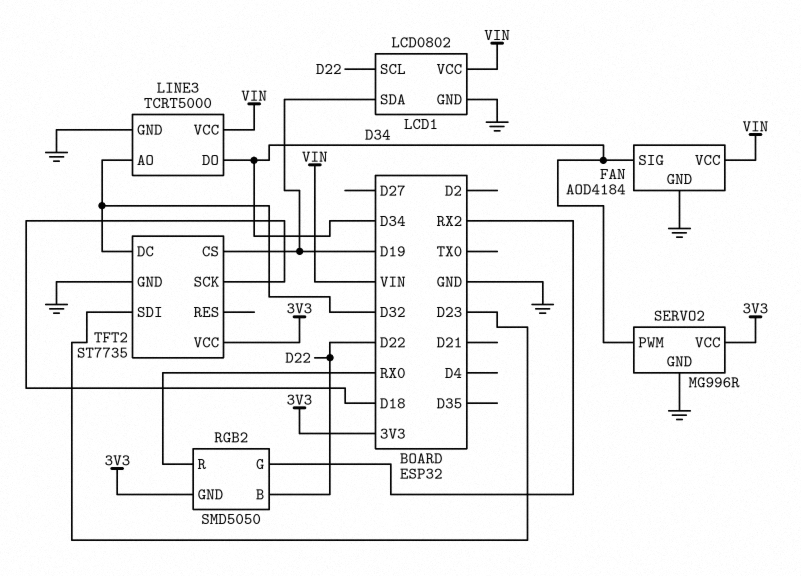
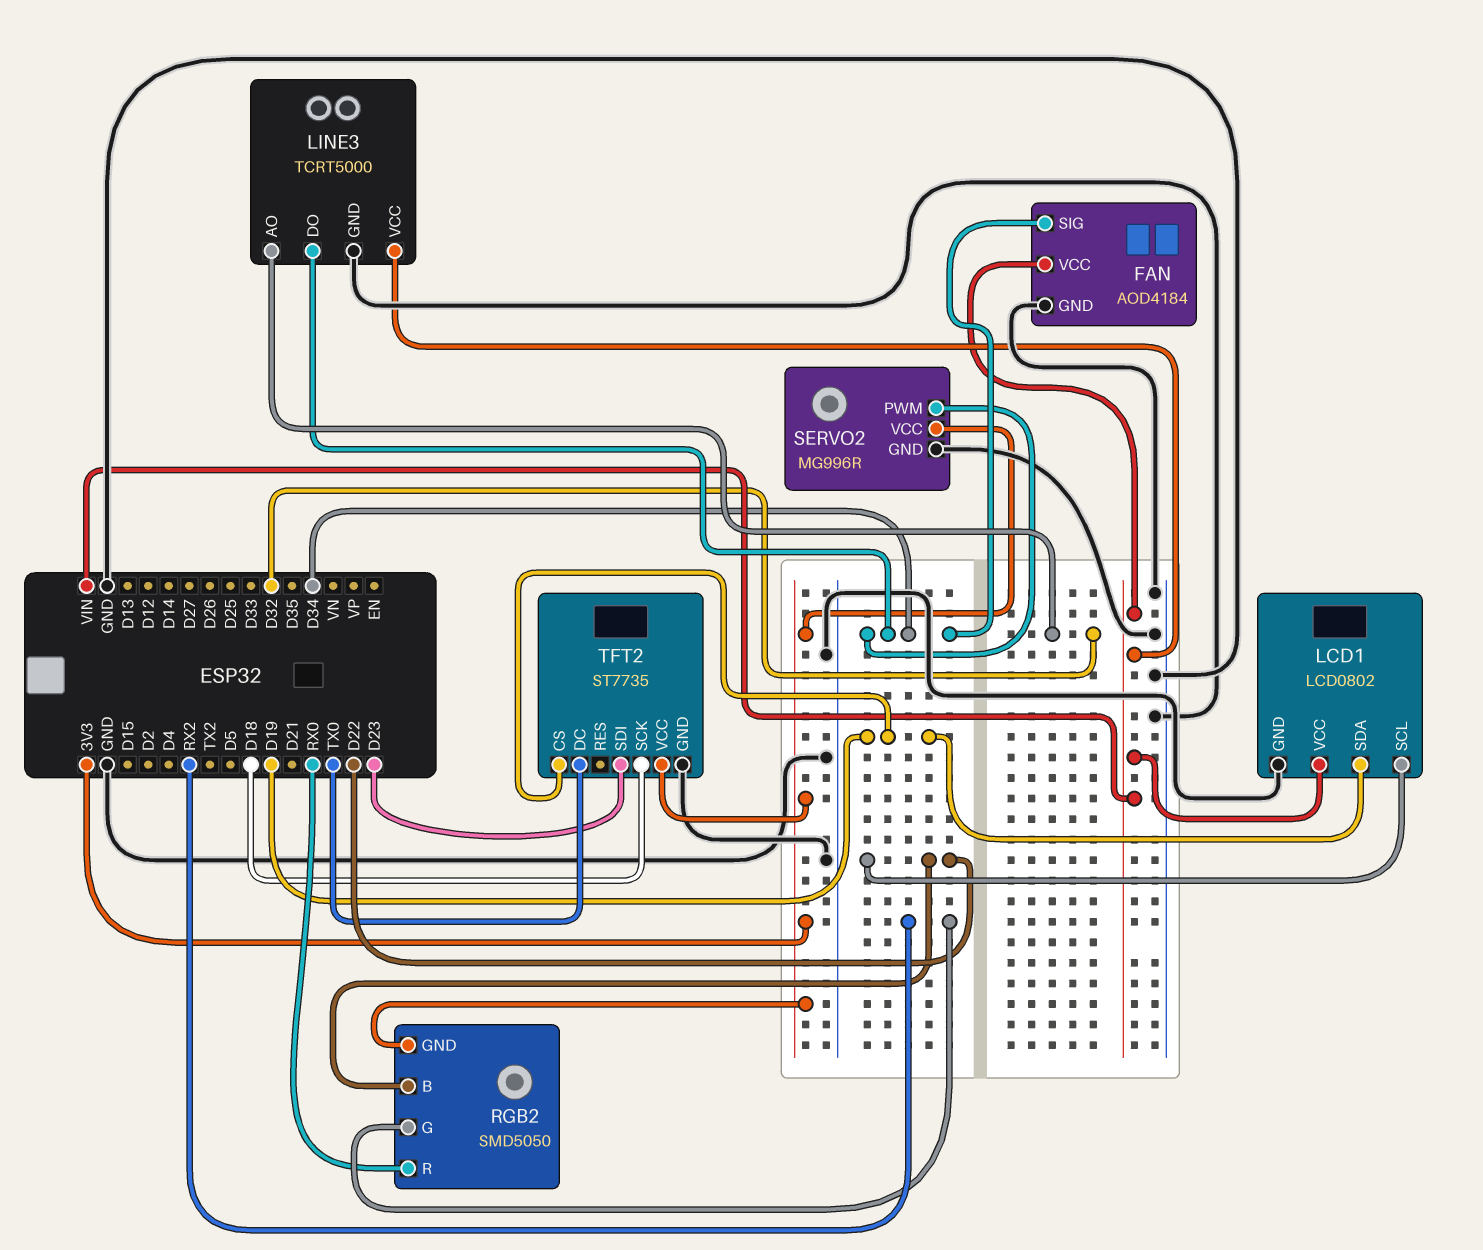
TFT2 pin DC: D32 -> TX0

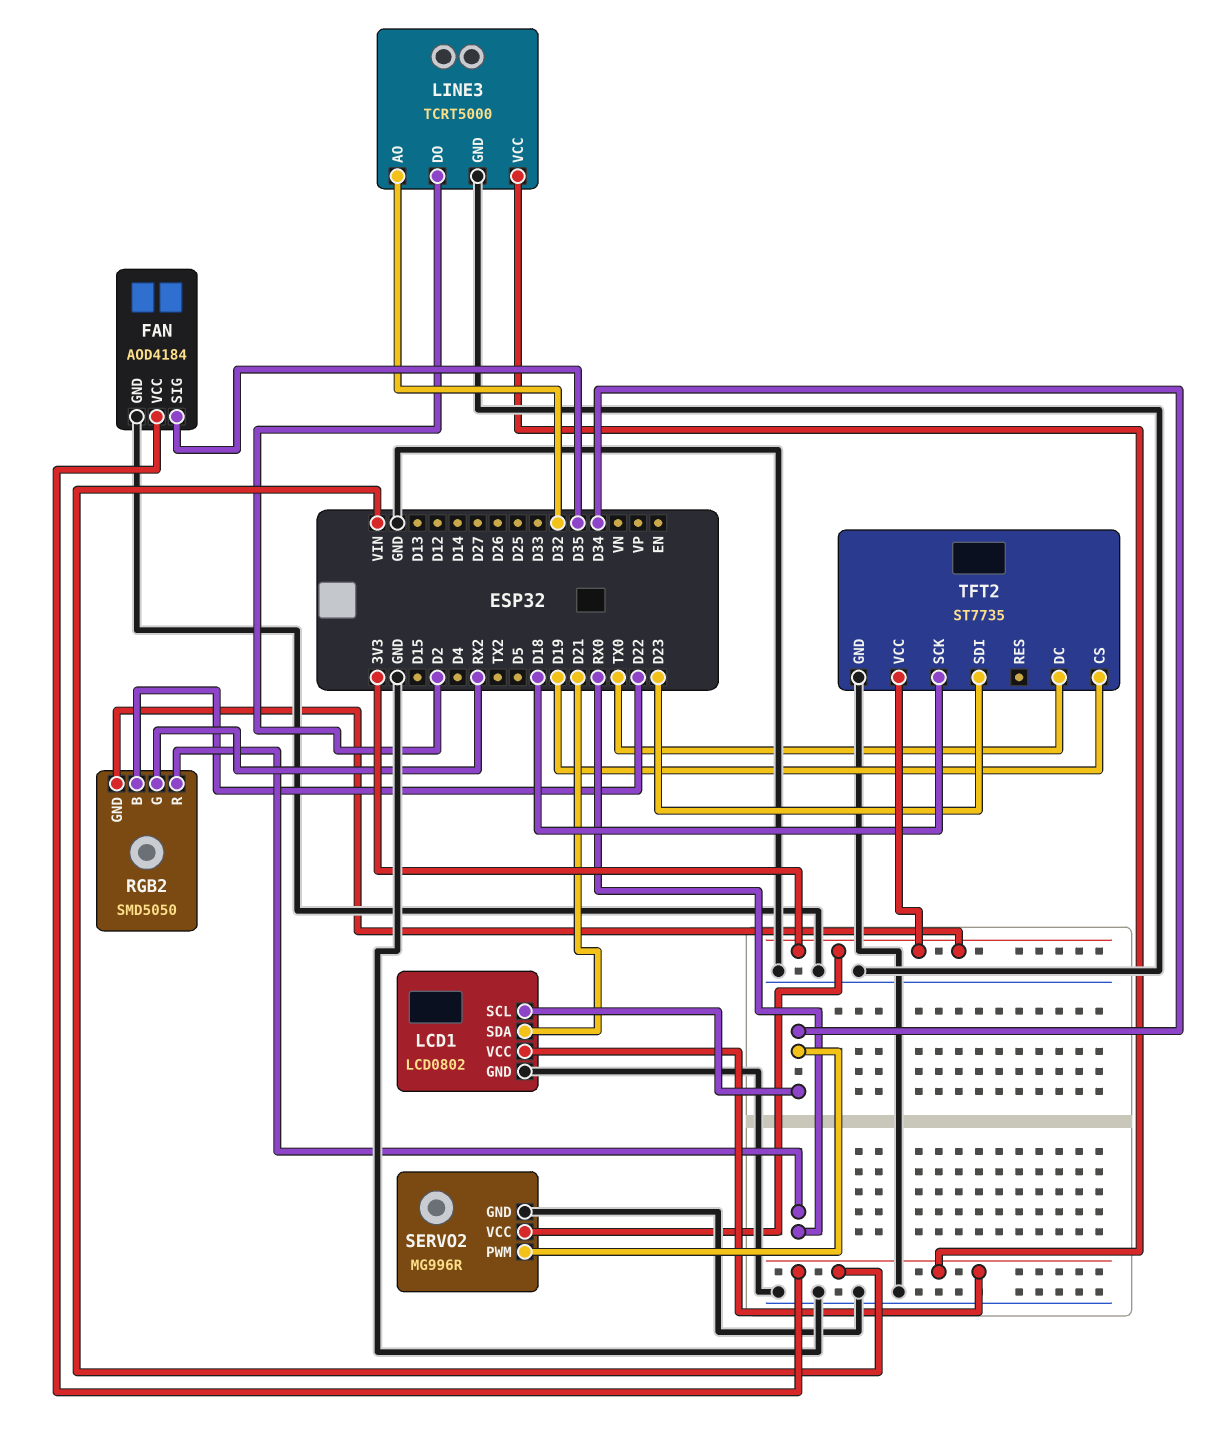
FAN pin SIG: D34 -> D35
LCD1 pin SCL: D22 -> D34
LCD1 pin SDA: D19 -> D21
LINE3 pin DO: D34 -> D2

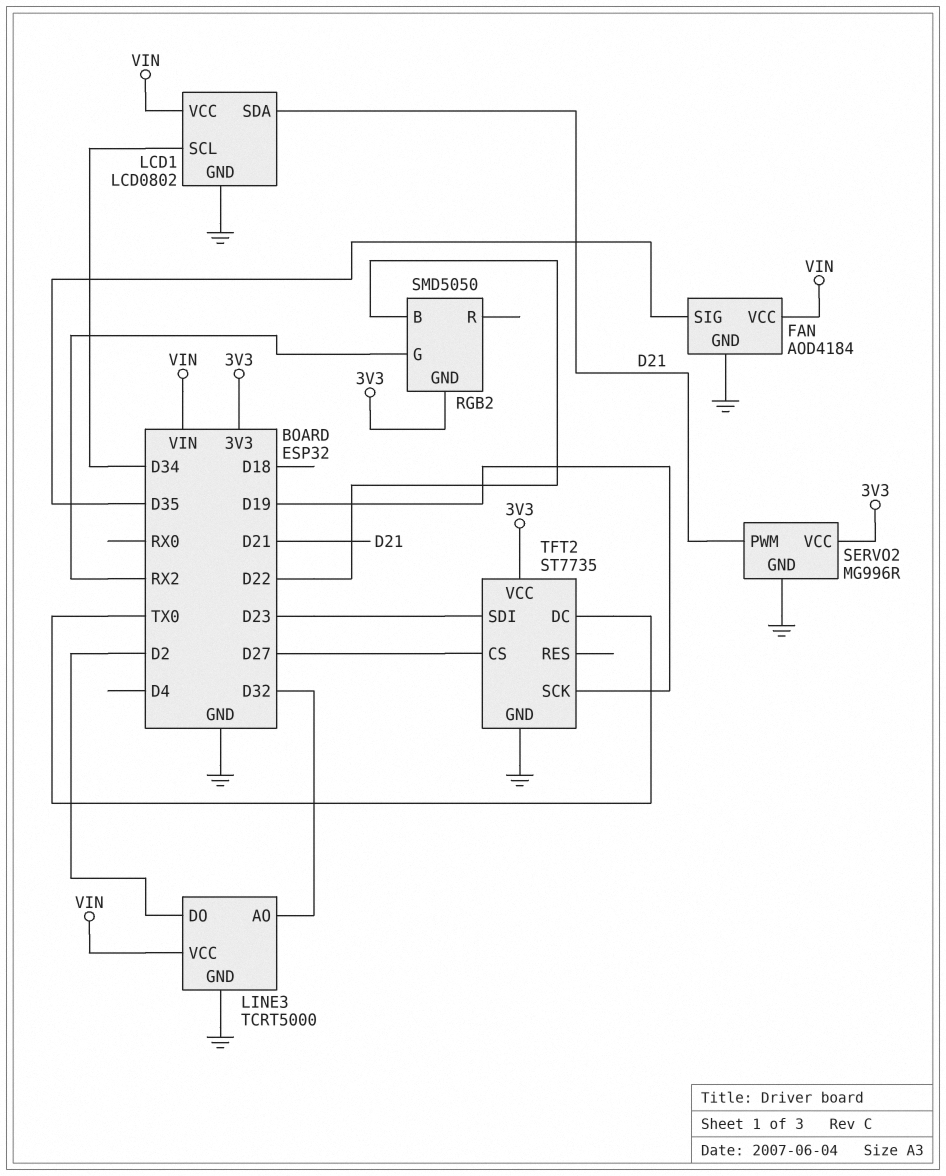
RGB2 pin R: RX0 -> none
SERVO2 pin PWM: D34 -> D21
TFT2 pin CS: D19 -> D27
TFT2 pin SCK: D18 -> D19

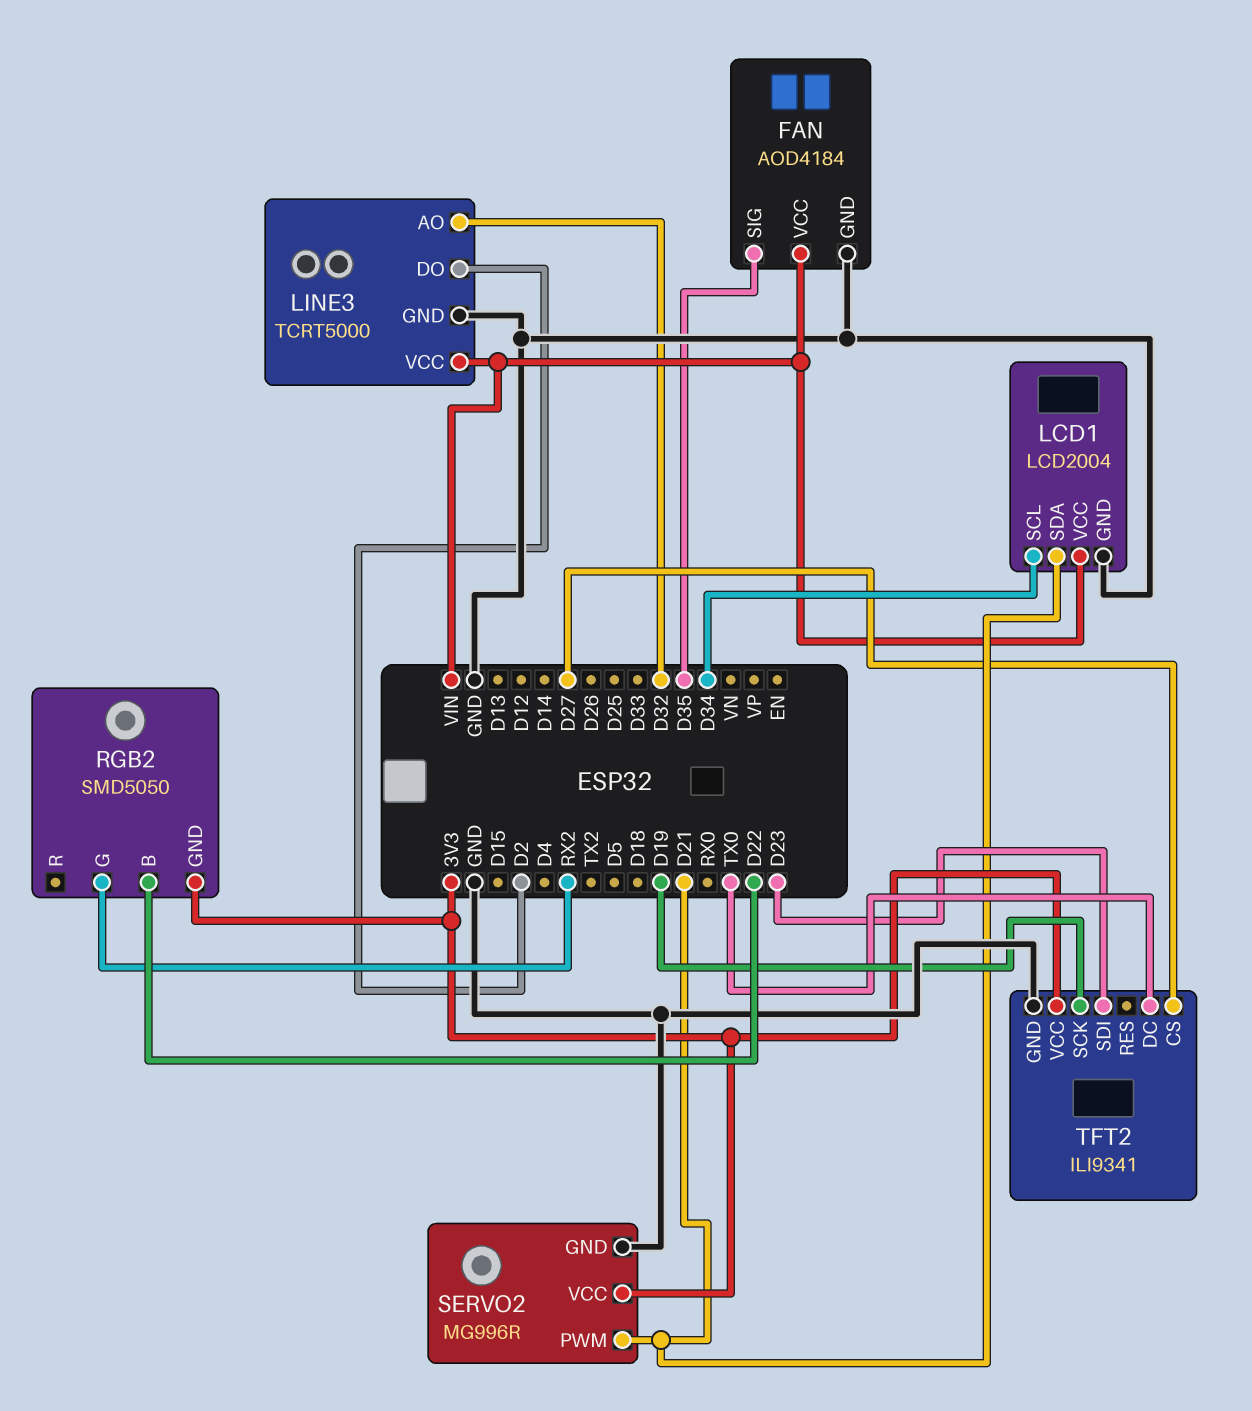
LCD1: LCD0802 -> LCD2004
TFT2: ST7735 -> ILI9341

